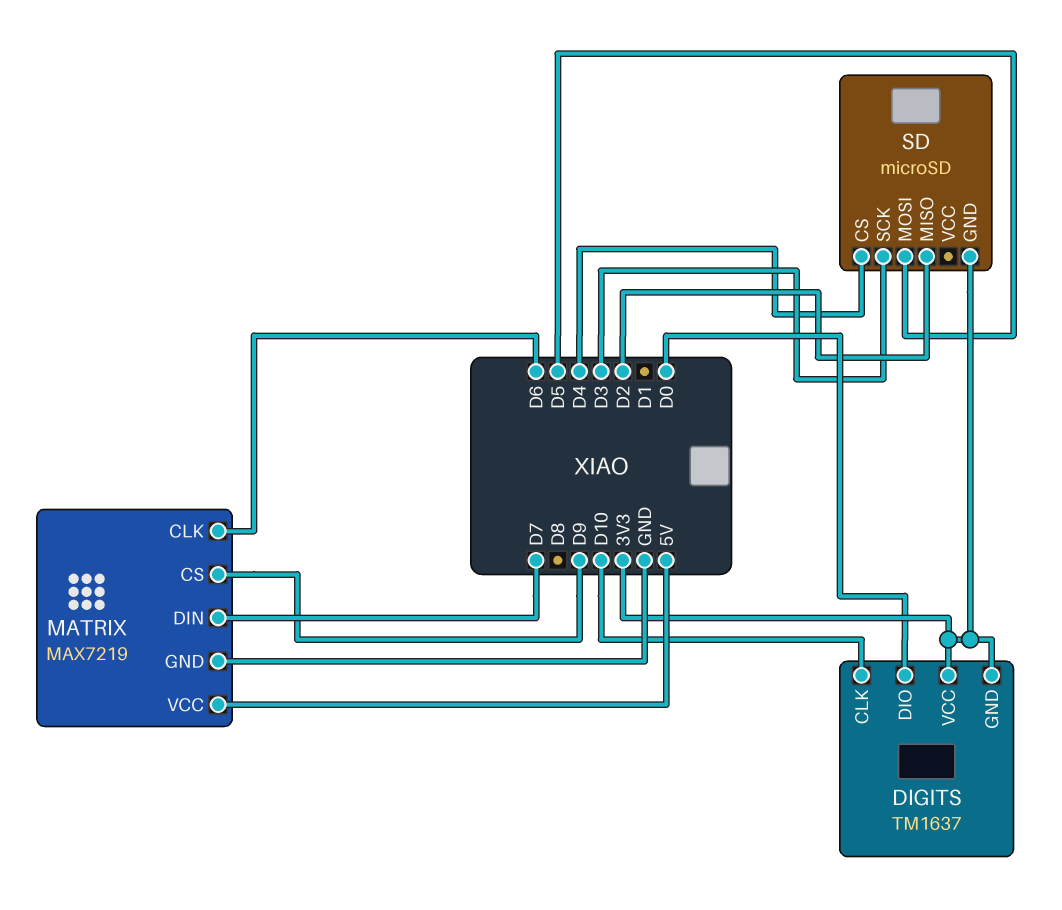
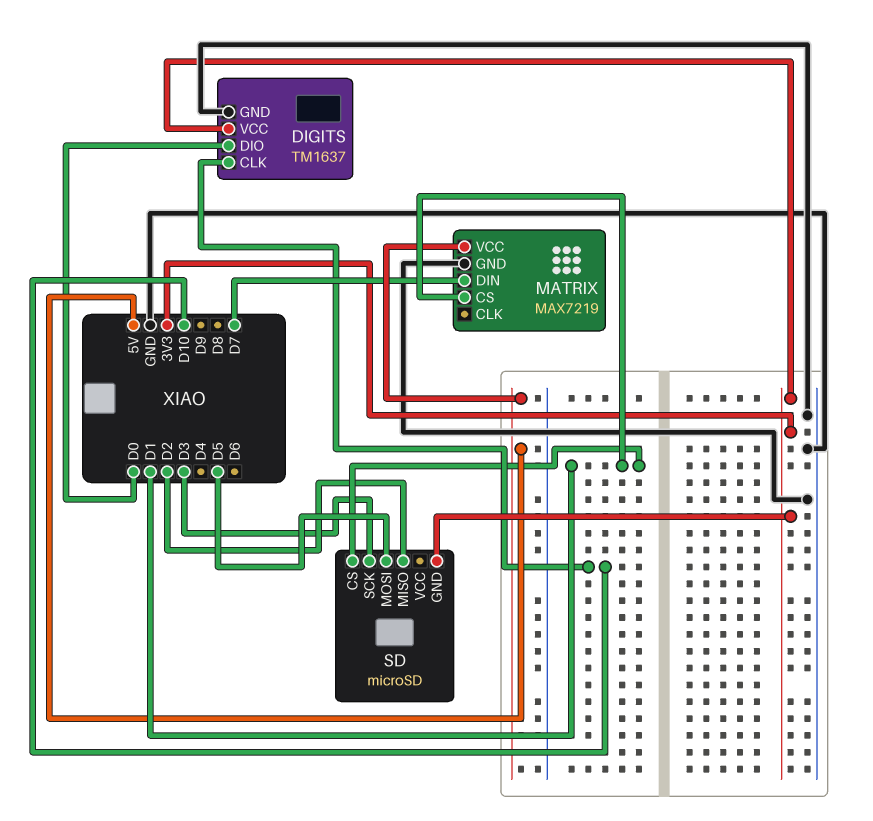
DIGITS pin GND: 3V3 -> GND
MATRIX pin CLK: D6 -> none
MATRIX pin CS: D9 -> D1
SD pin CS: D4 -> D1

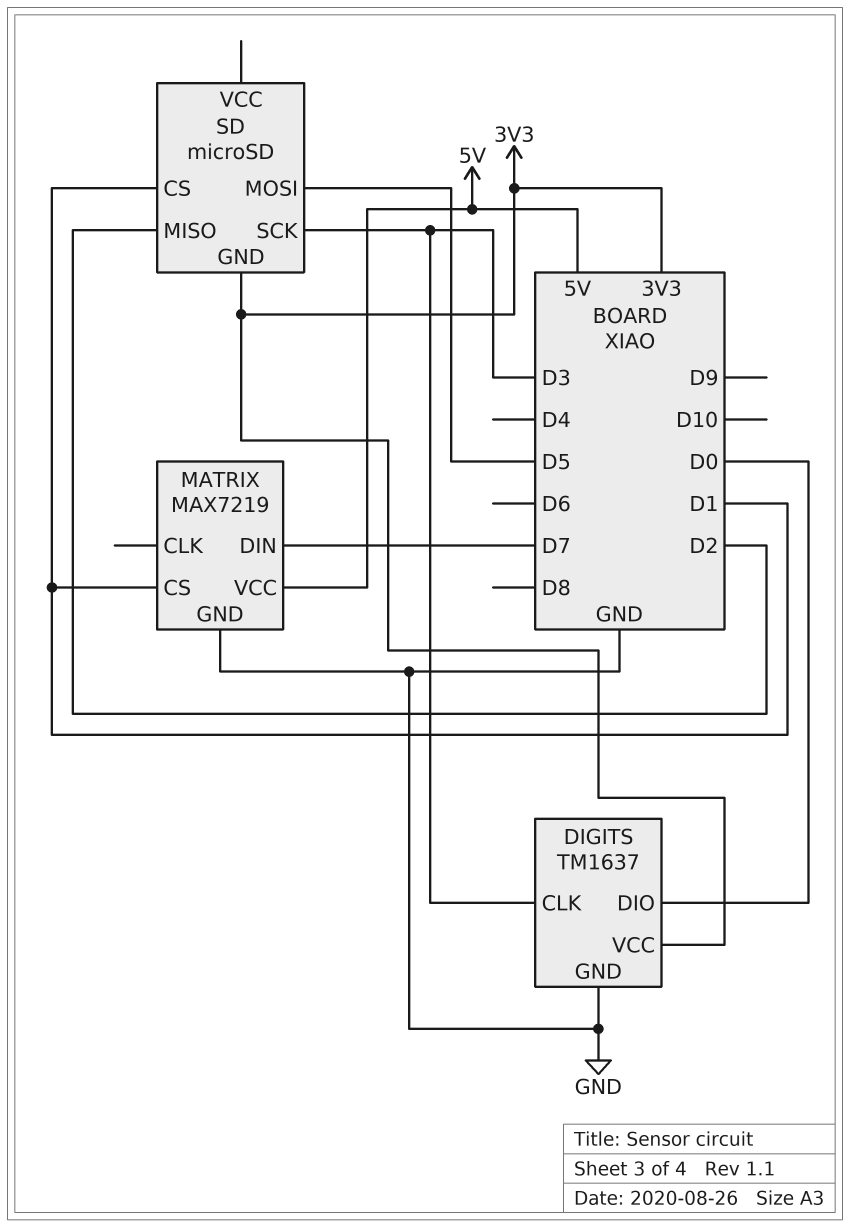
DIGITS pin CLK: D10 -> D3

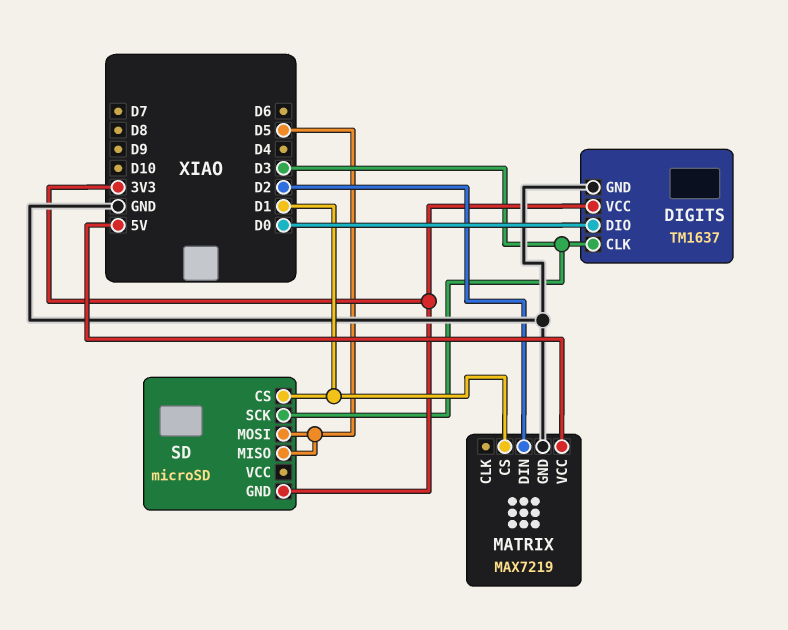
MATRIX pin DIN: D7 -> D2
SD pin MISO: D2 -> D5

